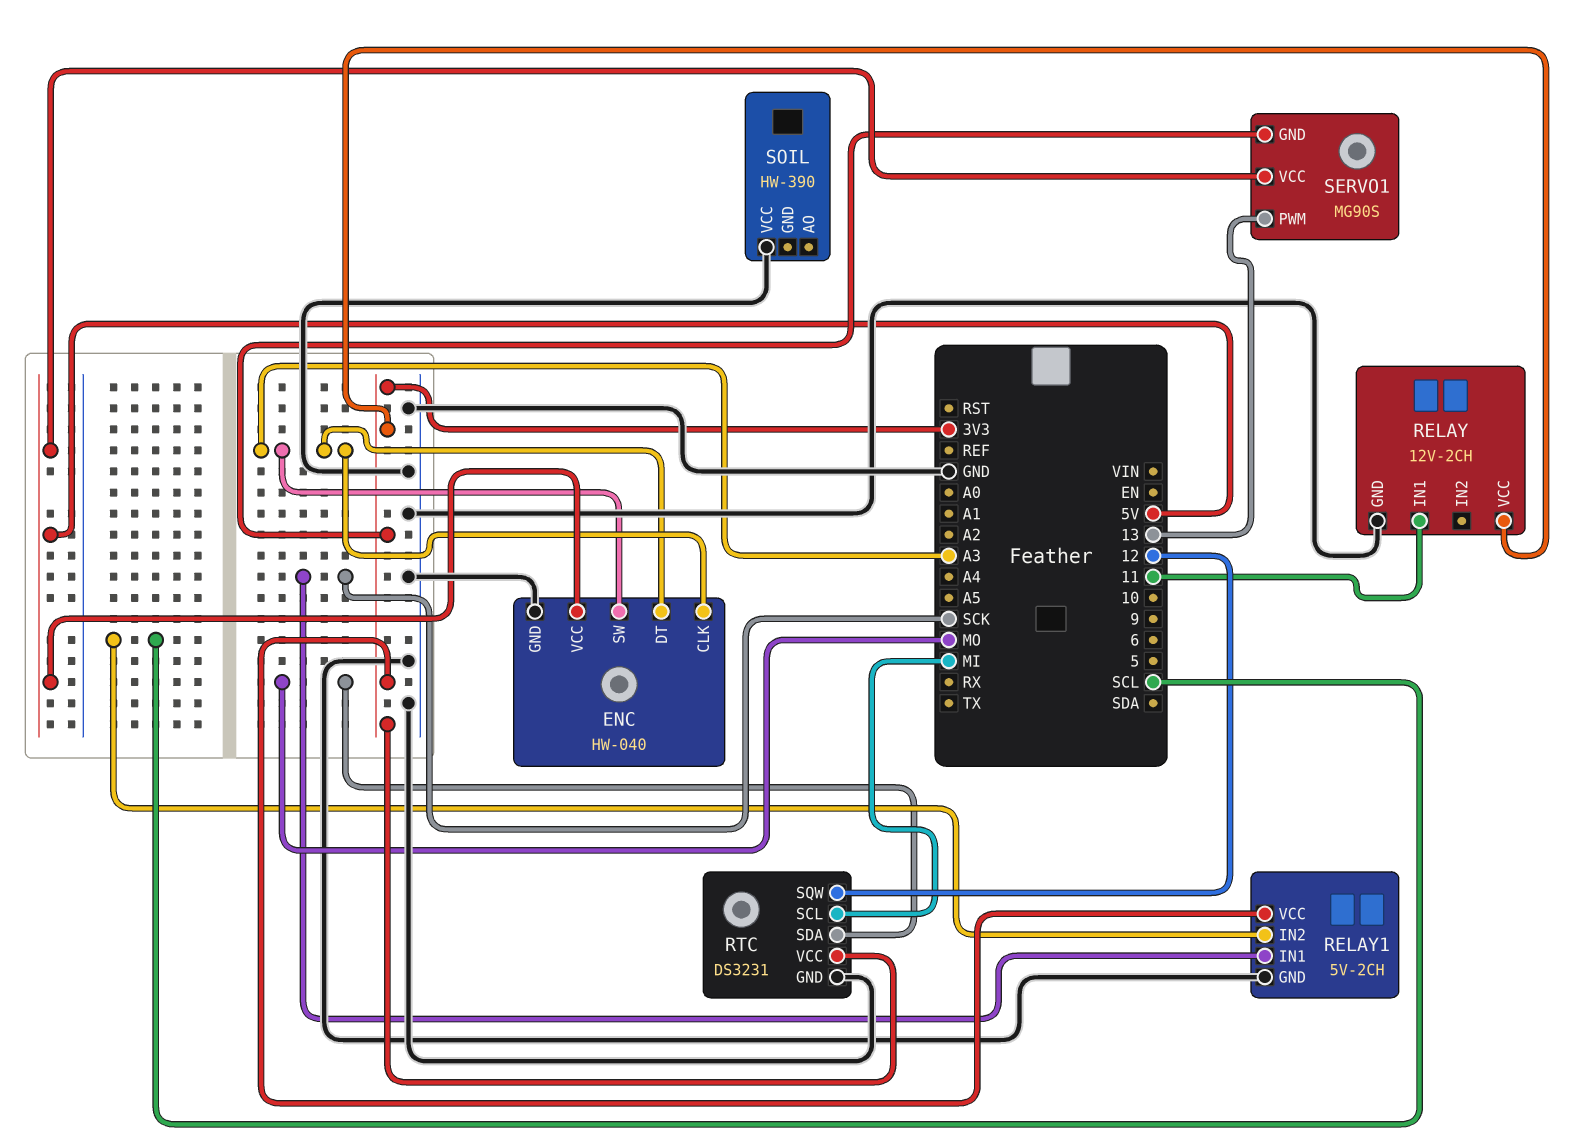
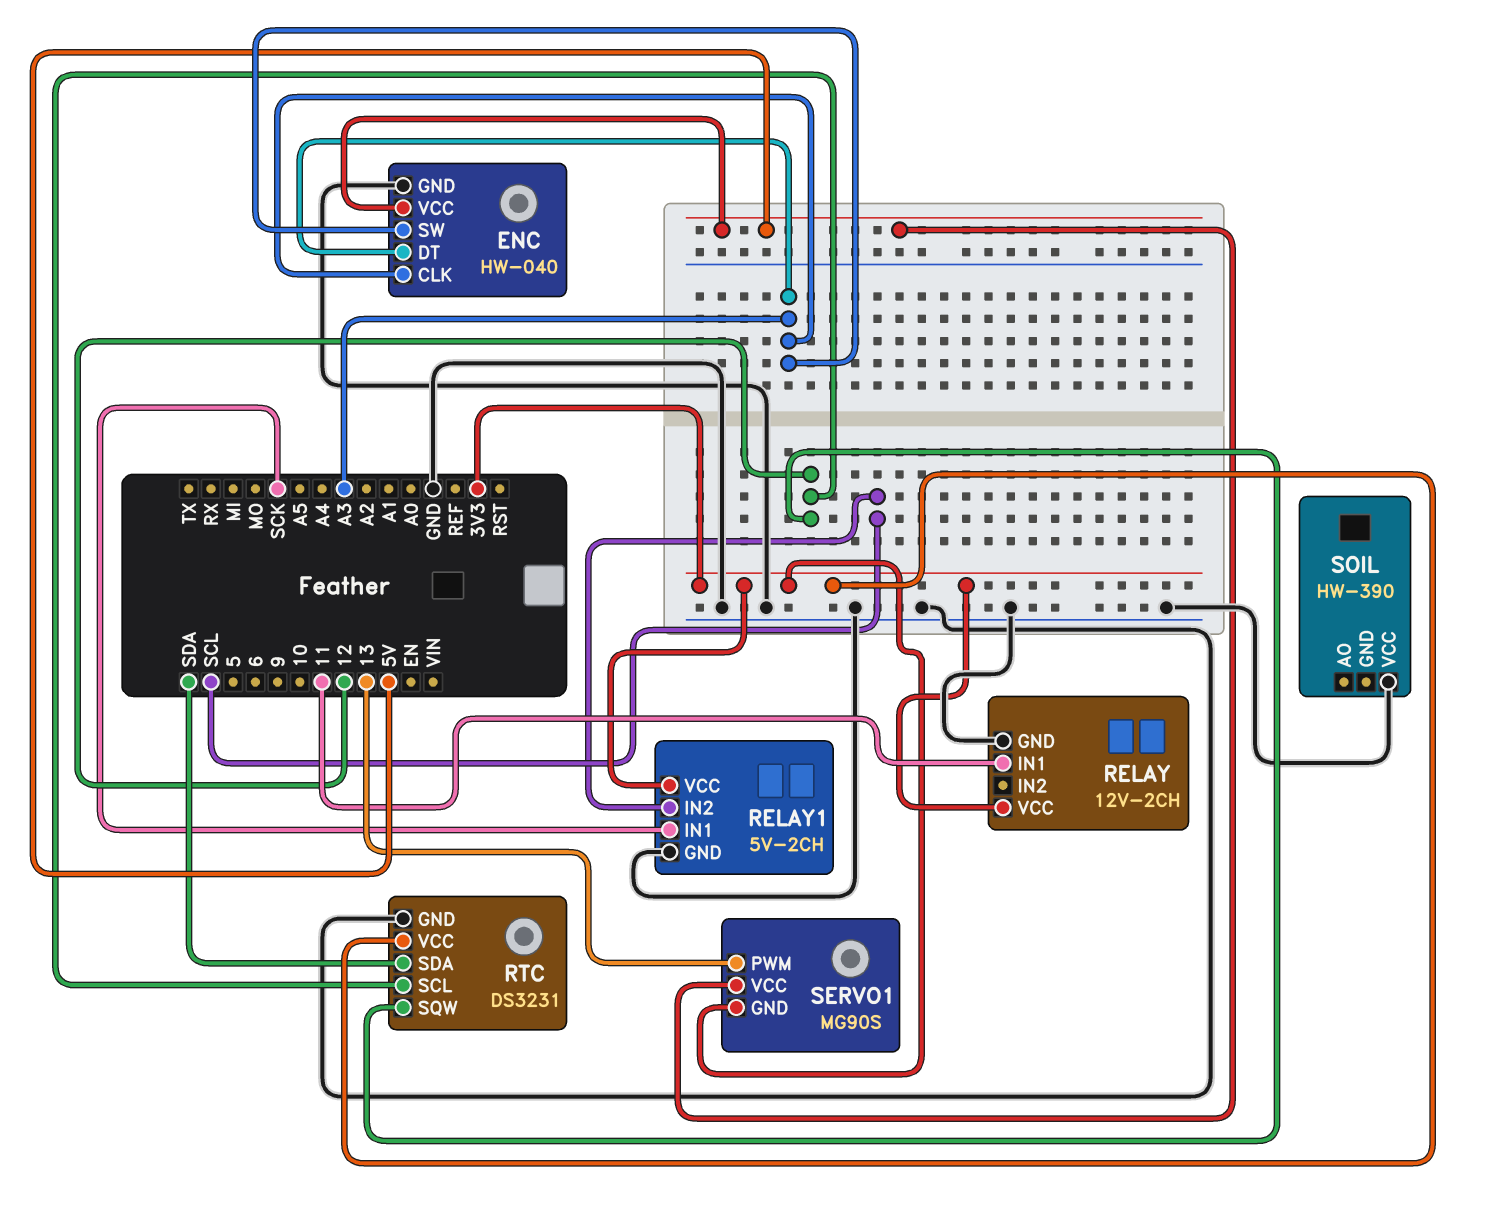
RTC pin SCL: MI -> 12
RTC pin SDA: MO -> SDA

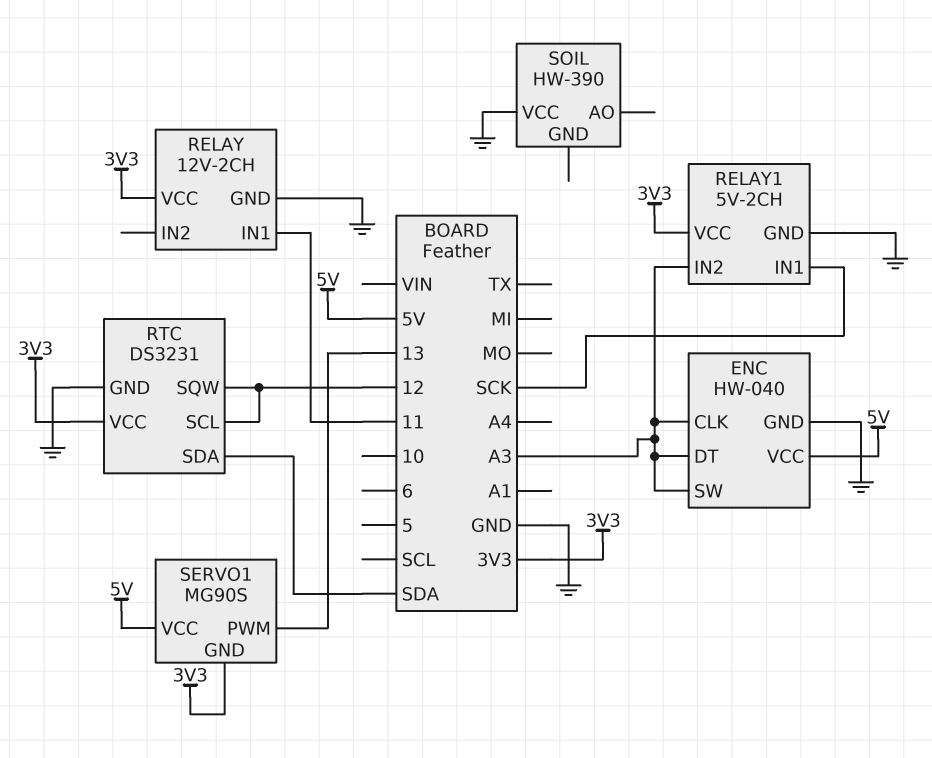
RELAY1 pin IN2: SCL -> A3

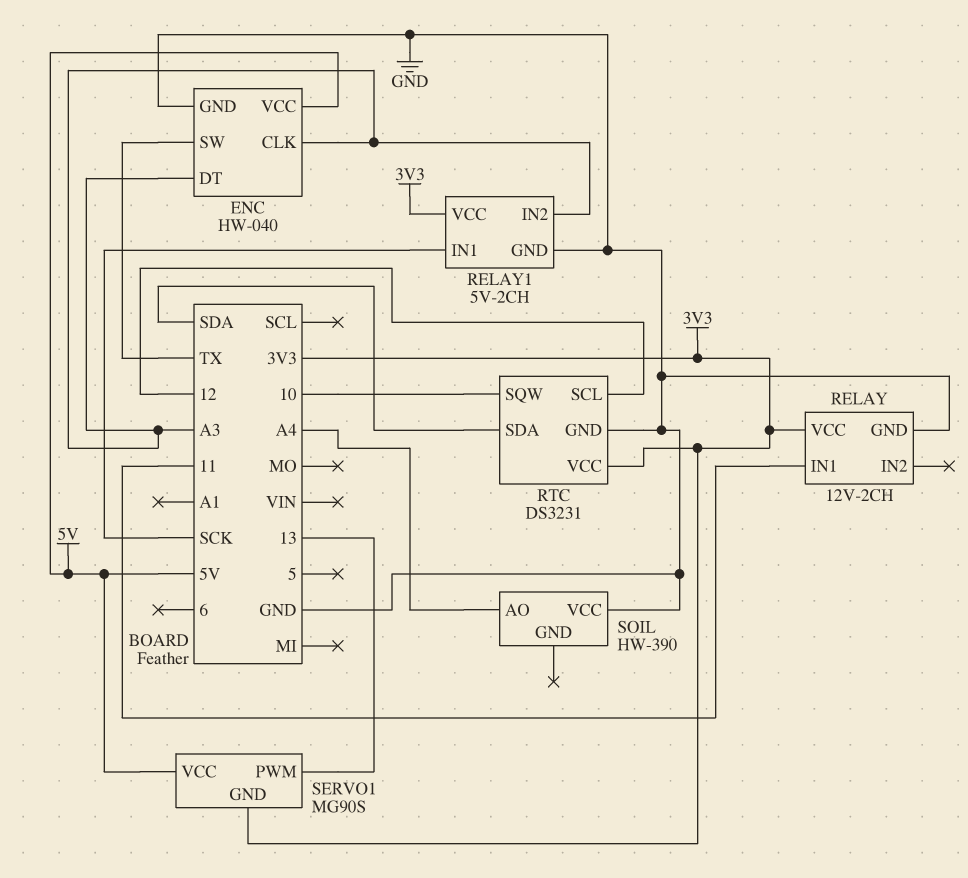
ENC pin SW: A3 -> TX
RTC pin SQW: 12 -> 10
SOIL pin AO: none -> A4

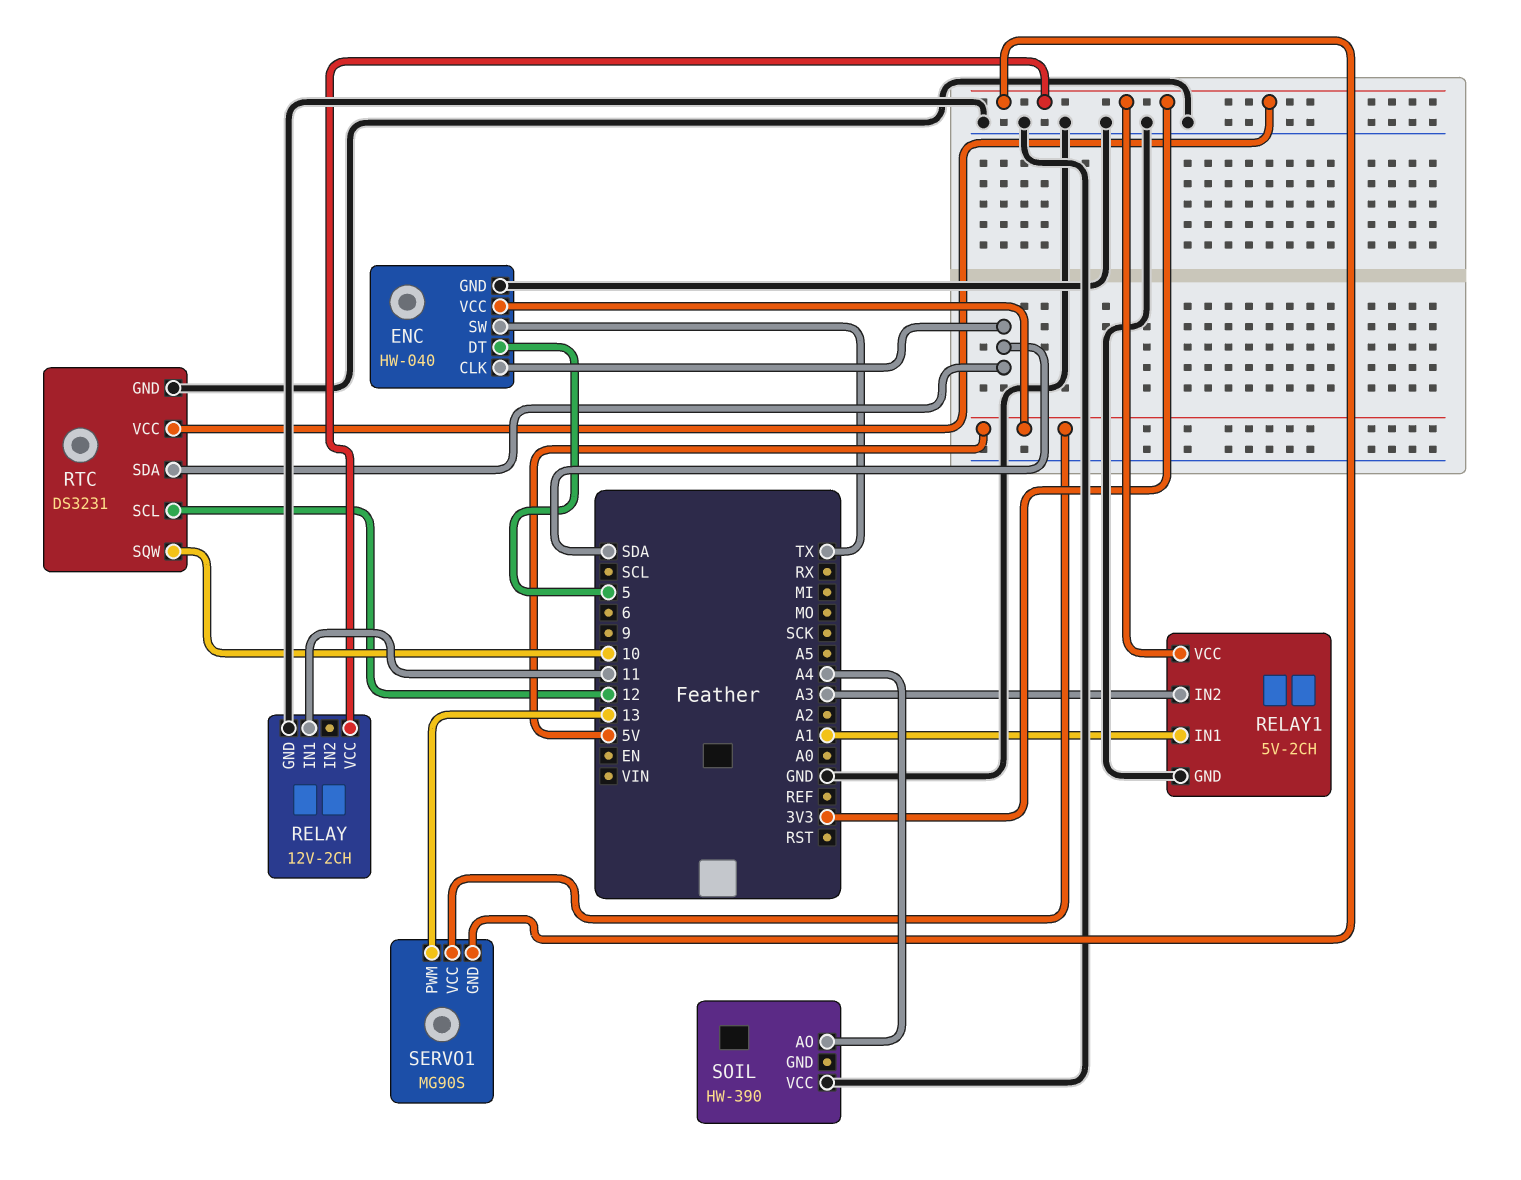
ENC pin CLK: A3 -> SDA
ENC pin DT: A3 -> 5
RELAY1 pin IN1: SCK -> A1

